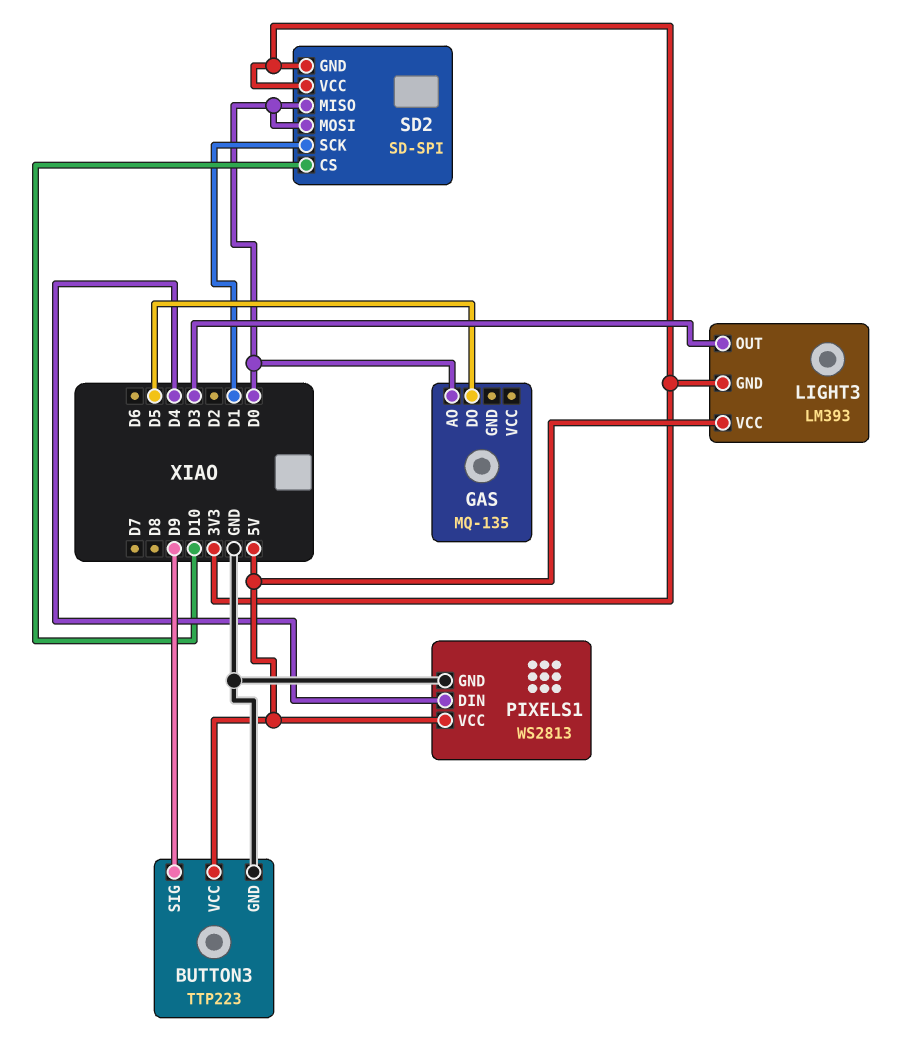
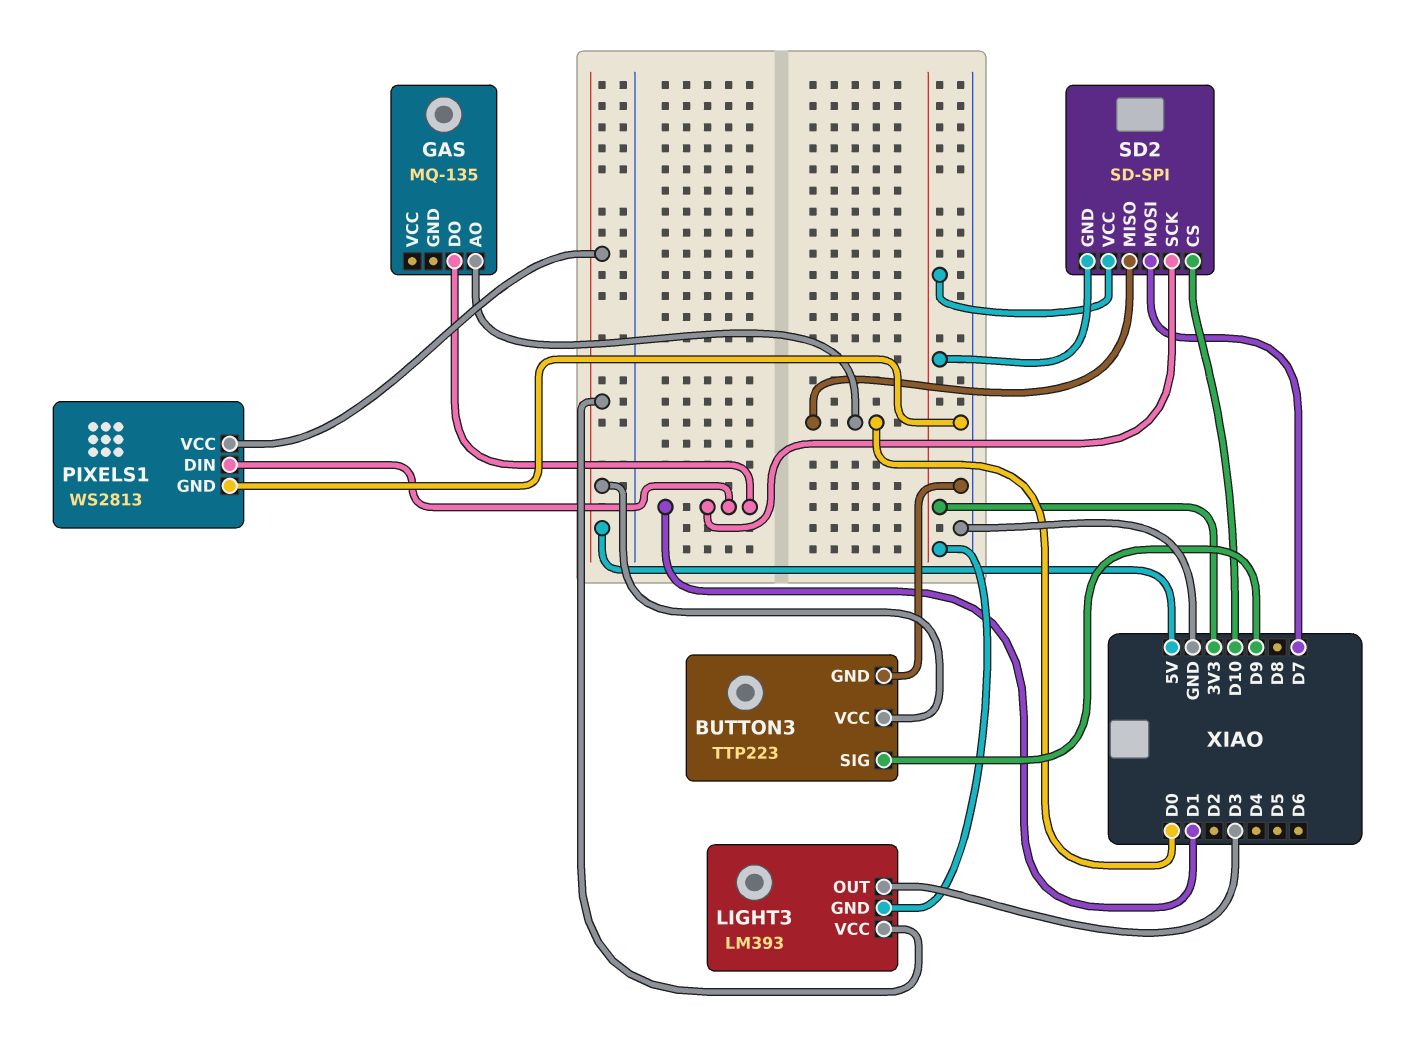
GAS pin DO: D5 -> D1
PIXELS1 pin DIN: D4 -> D1
SD2 pin MOSI: D0 -> D7

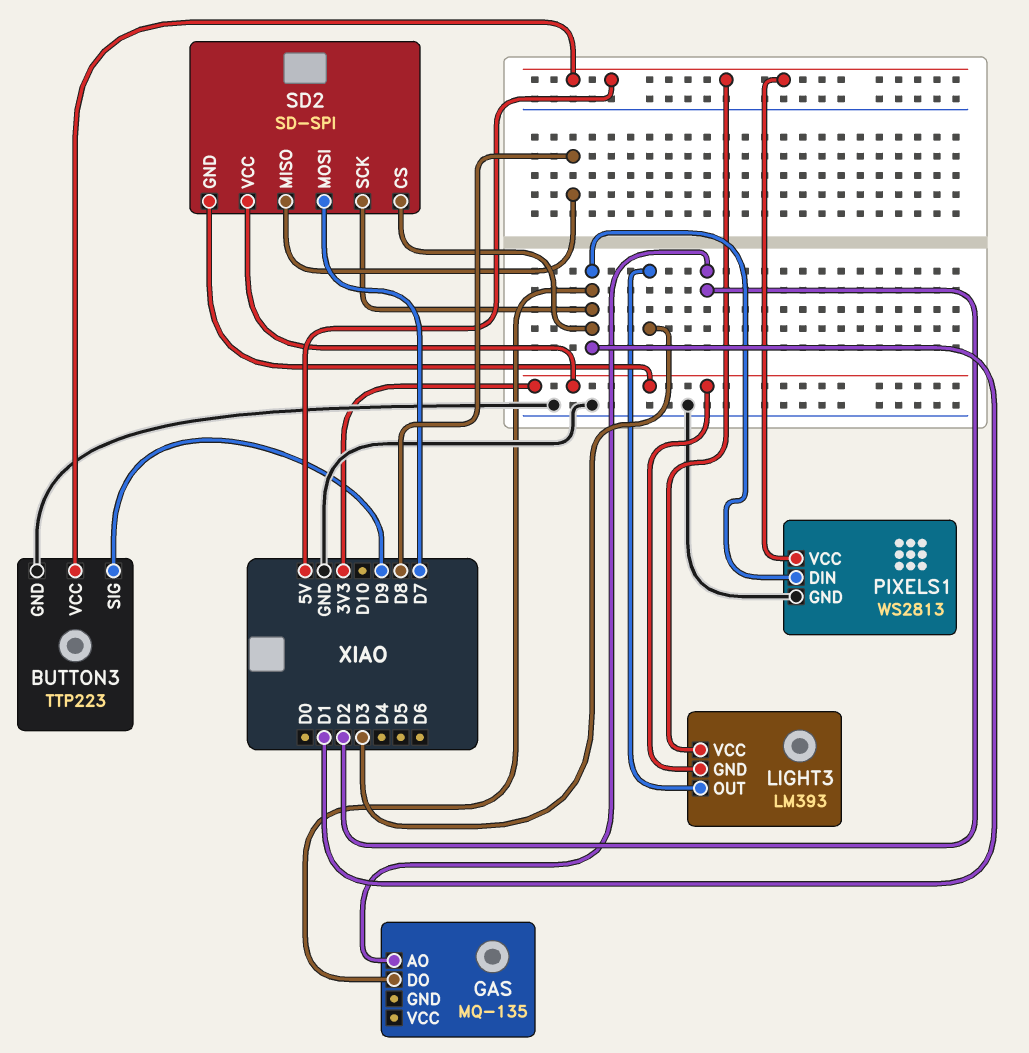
GAS pin AO: D0 -> D2
SD2 pin CS: D10 -> D1
SD2 pin MISO: D0 -> D8

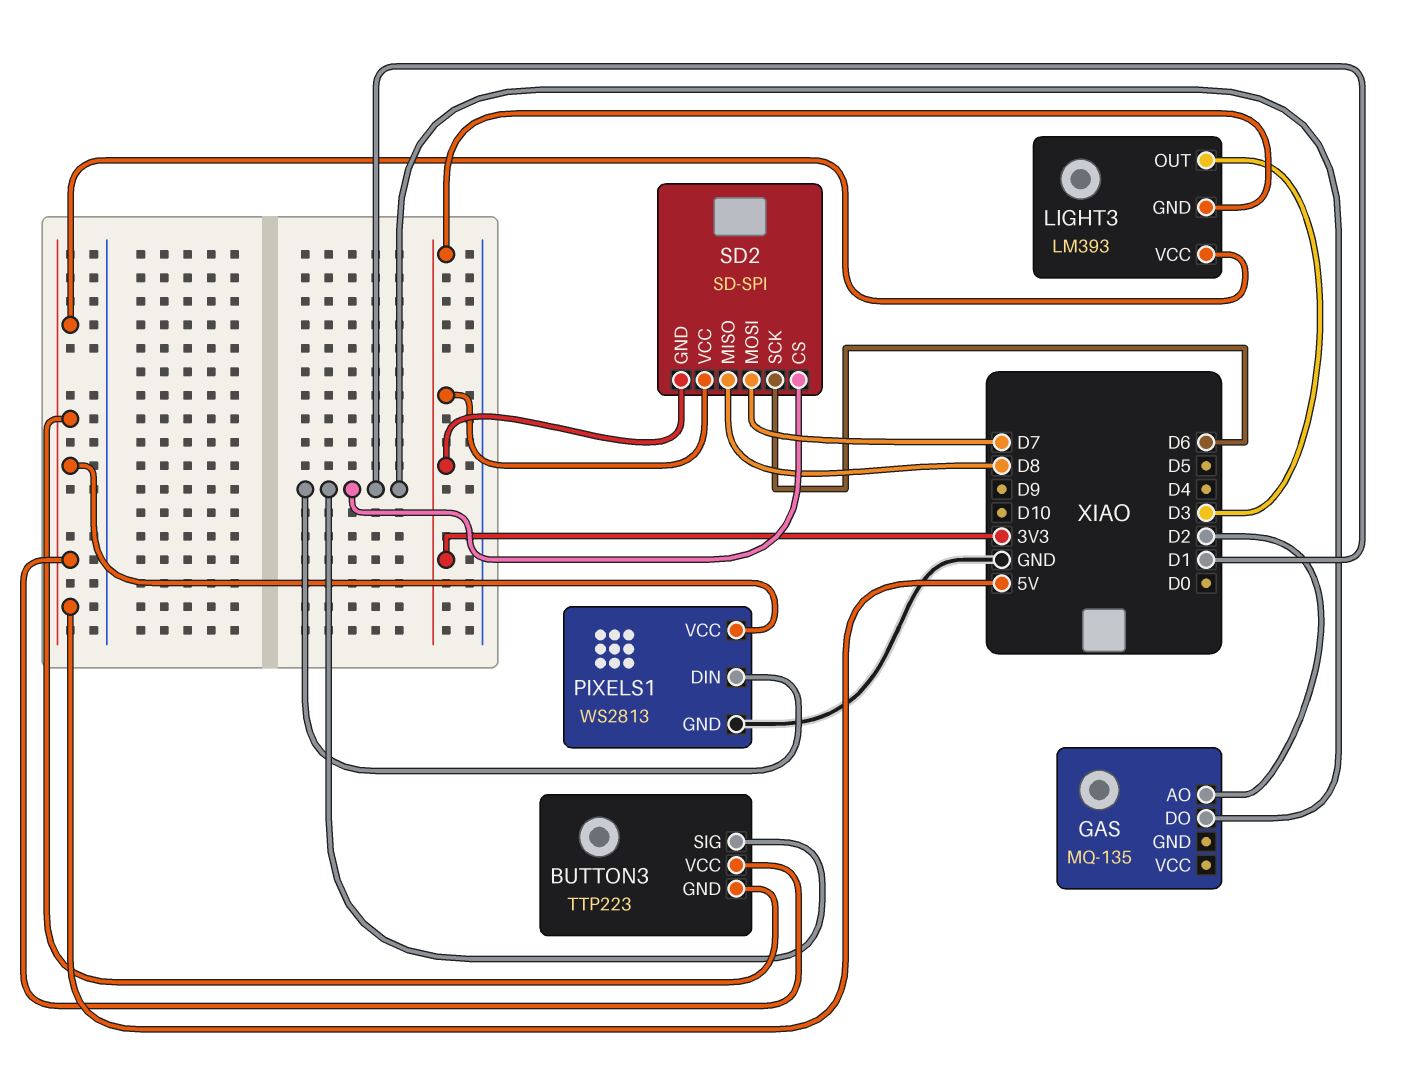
BUTTON3 pin GND: GND -> 5V
BUTTON3 pin SIG: D9 -> D1
SD2 pin SCK: D1 -> D6

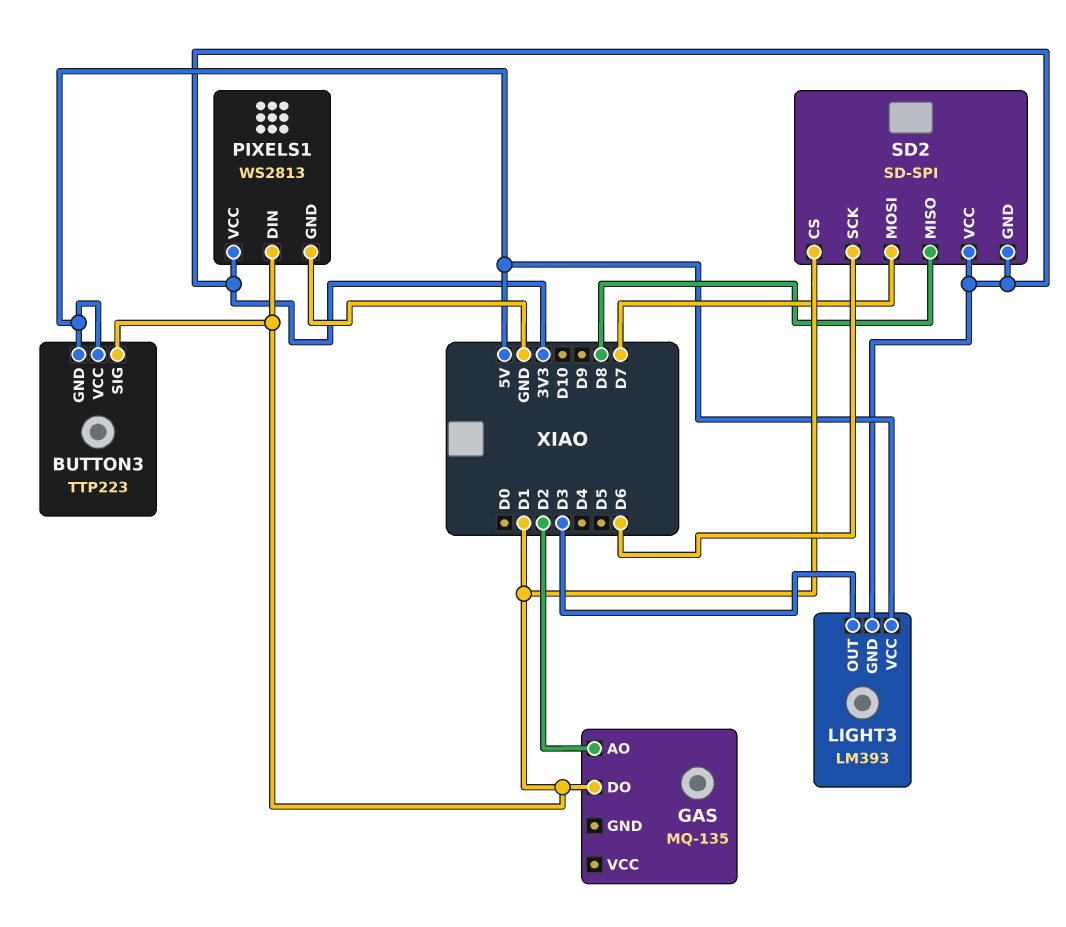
PIXELS1 pin VCC: 5V -> 3V3

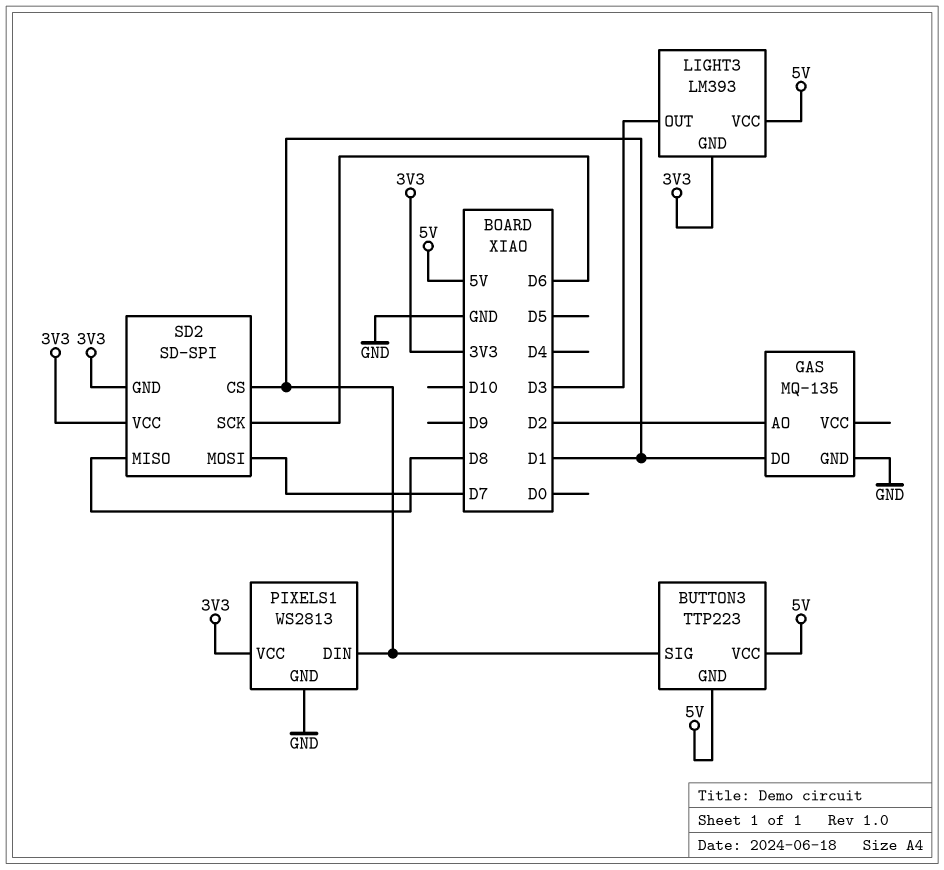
GAS pin GND: none -> GND

